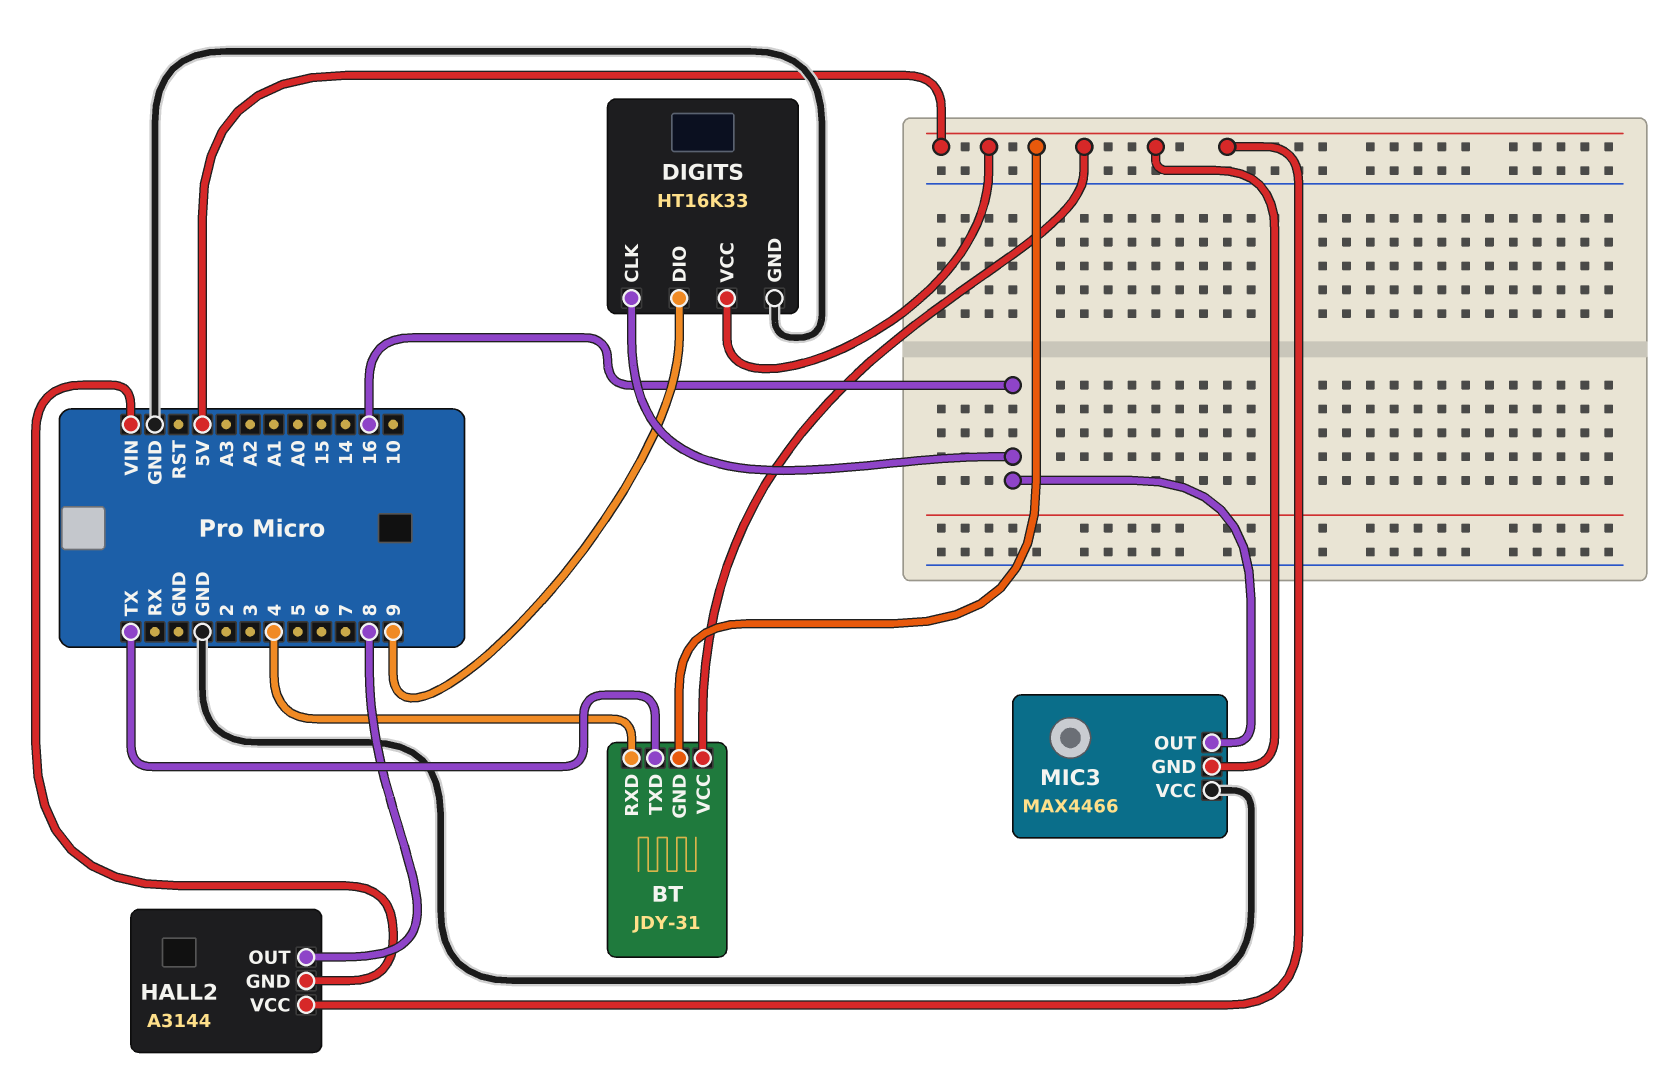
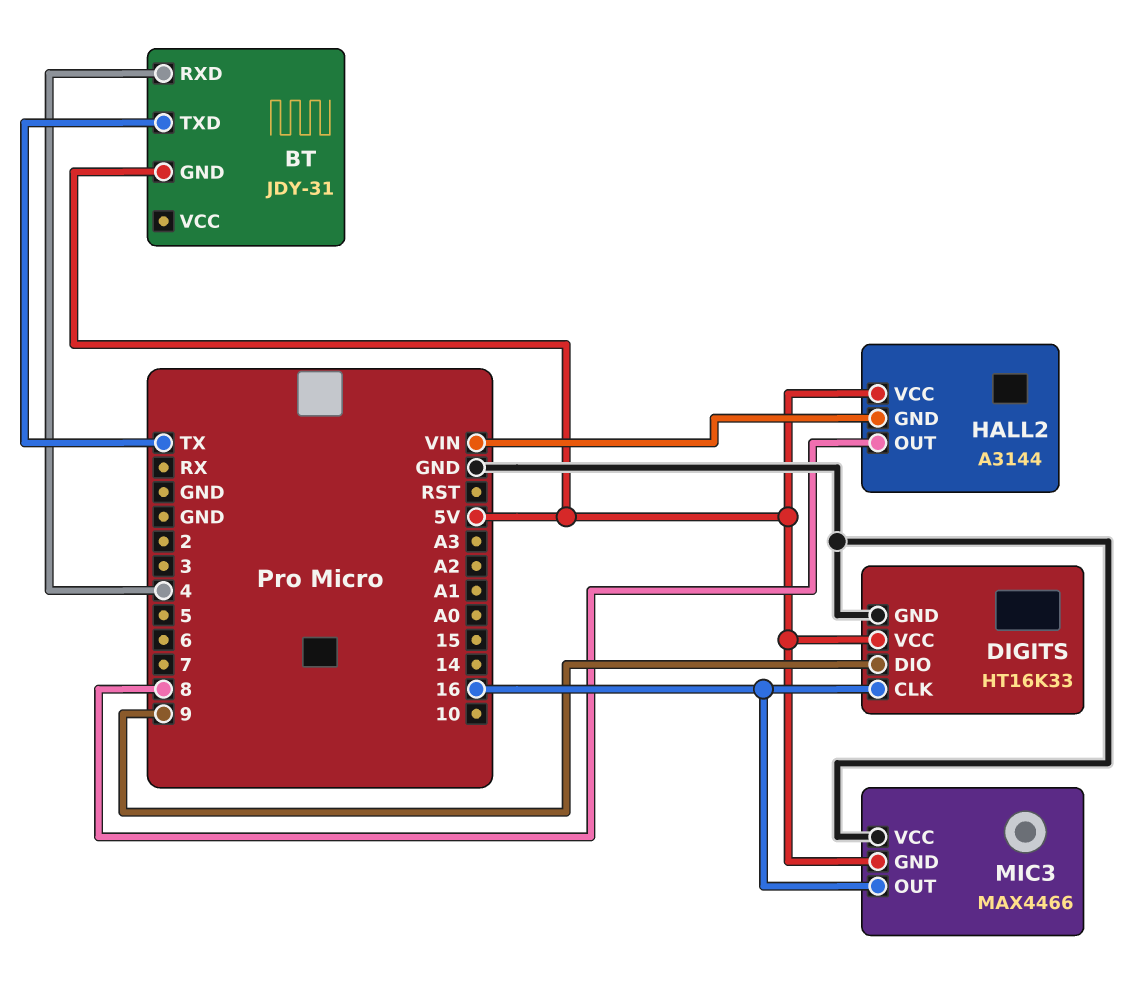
BT pin VCC: 5V -> none

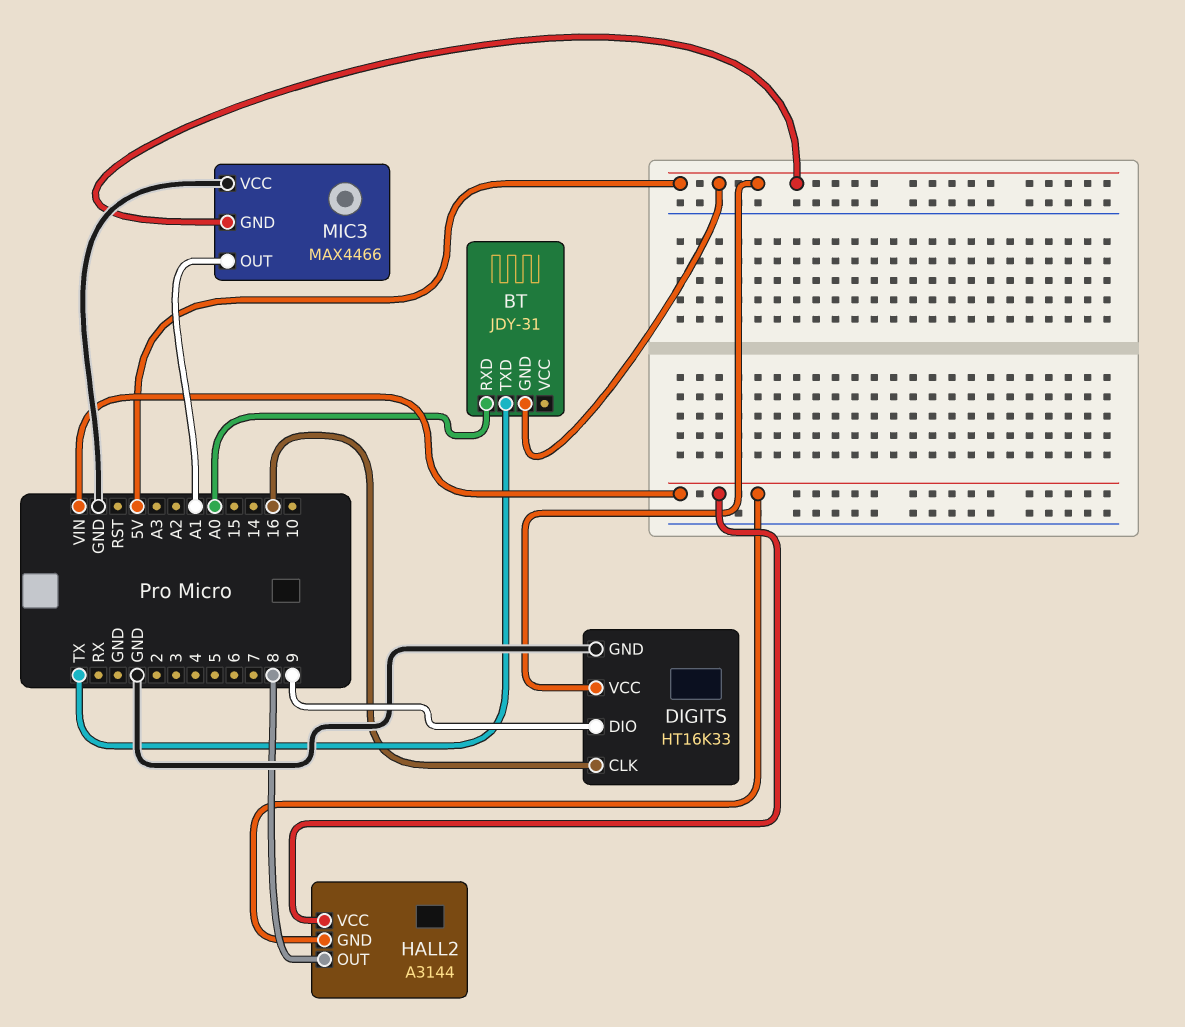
BT pin RXD: 4 -> A0
HALL2 pin VCC: 5V -> VIN
MIC3 pin OUT: 16 -> A1

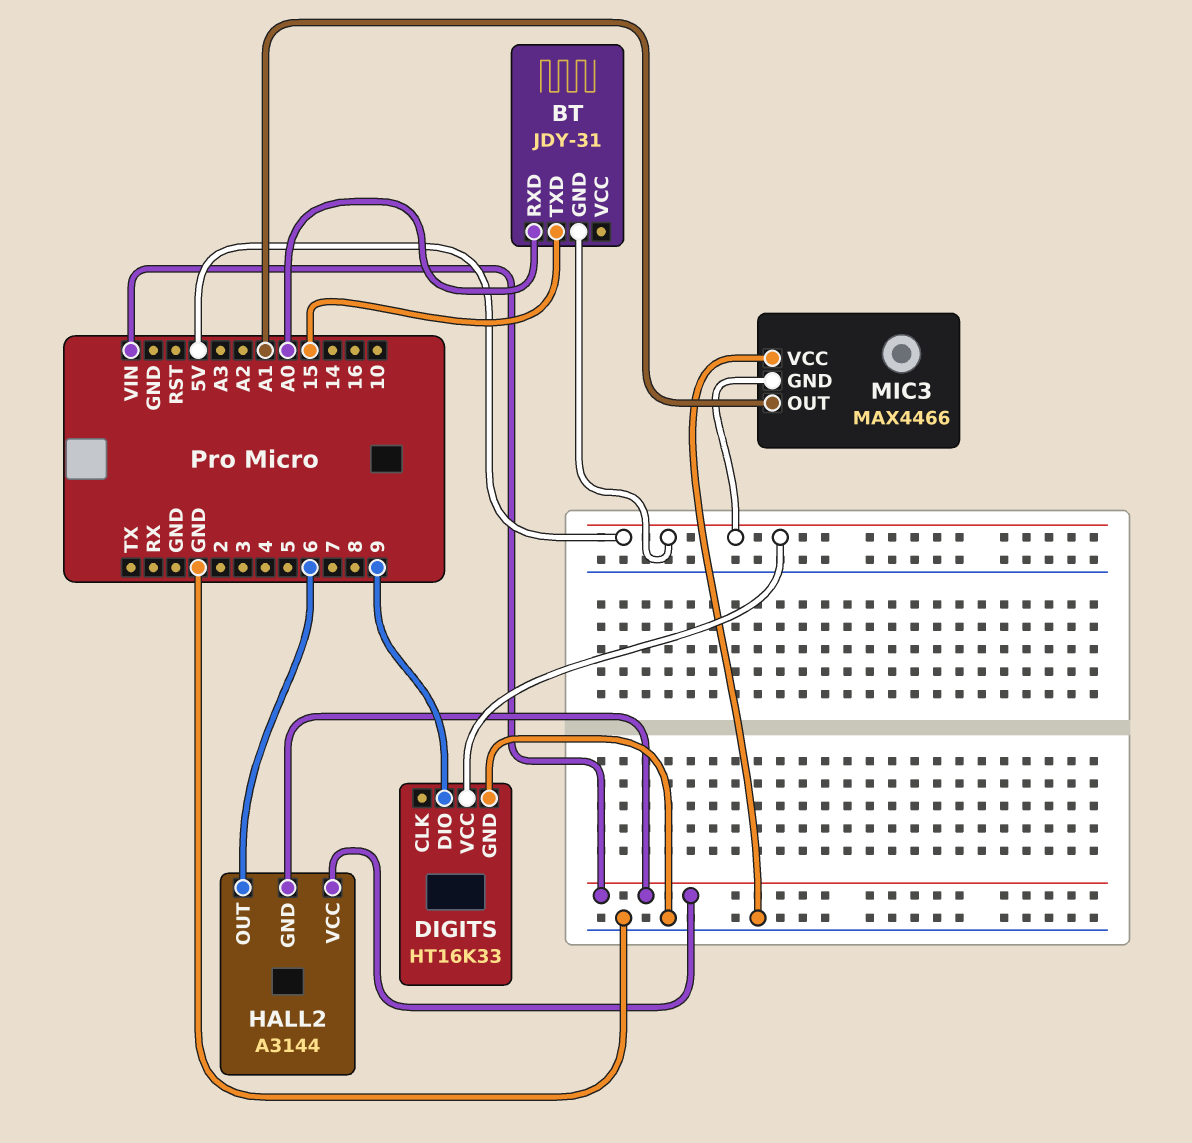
BT pin TXD: TX -> 15
DIGITS pin CLK: 16 -> none
HALL2 pin OUT: 8 -> 6

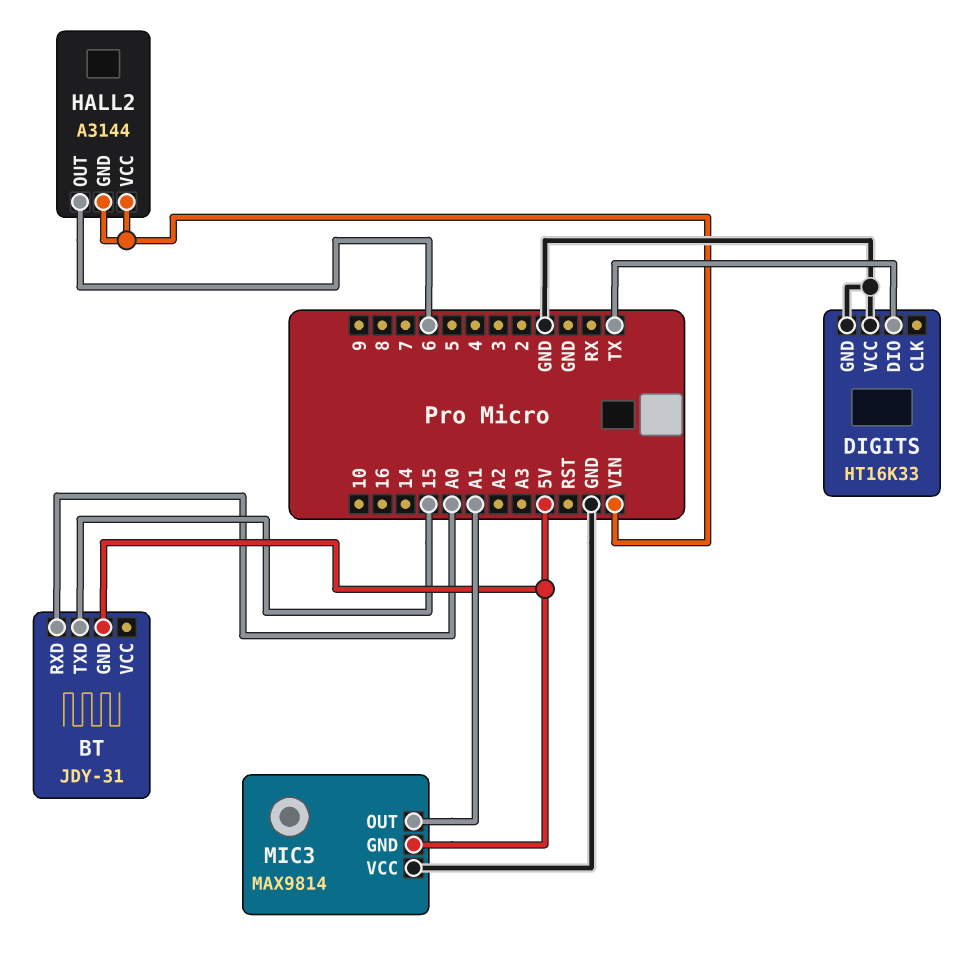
DIGITS pin DIO: 9 -> TX
DIGITS pin VCC: 5V -> GND
MIC3: MAX4466 -> MAX9814

